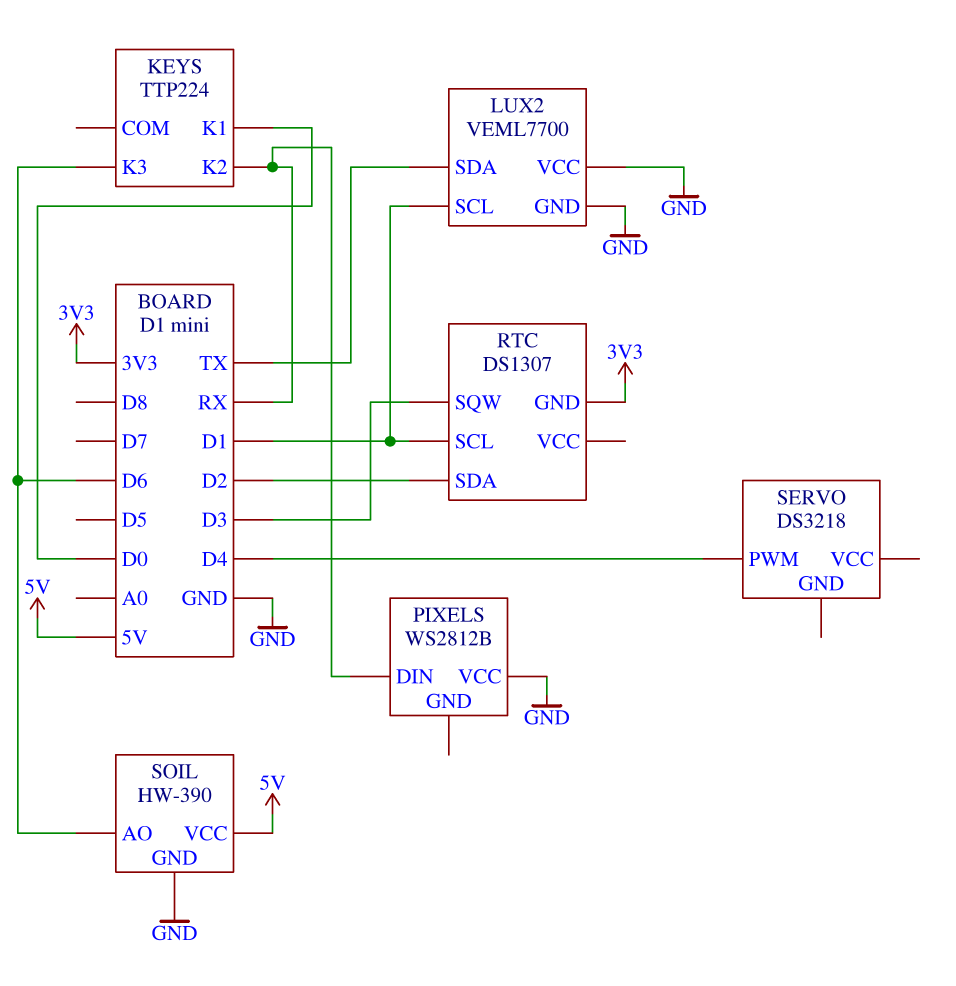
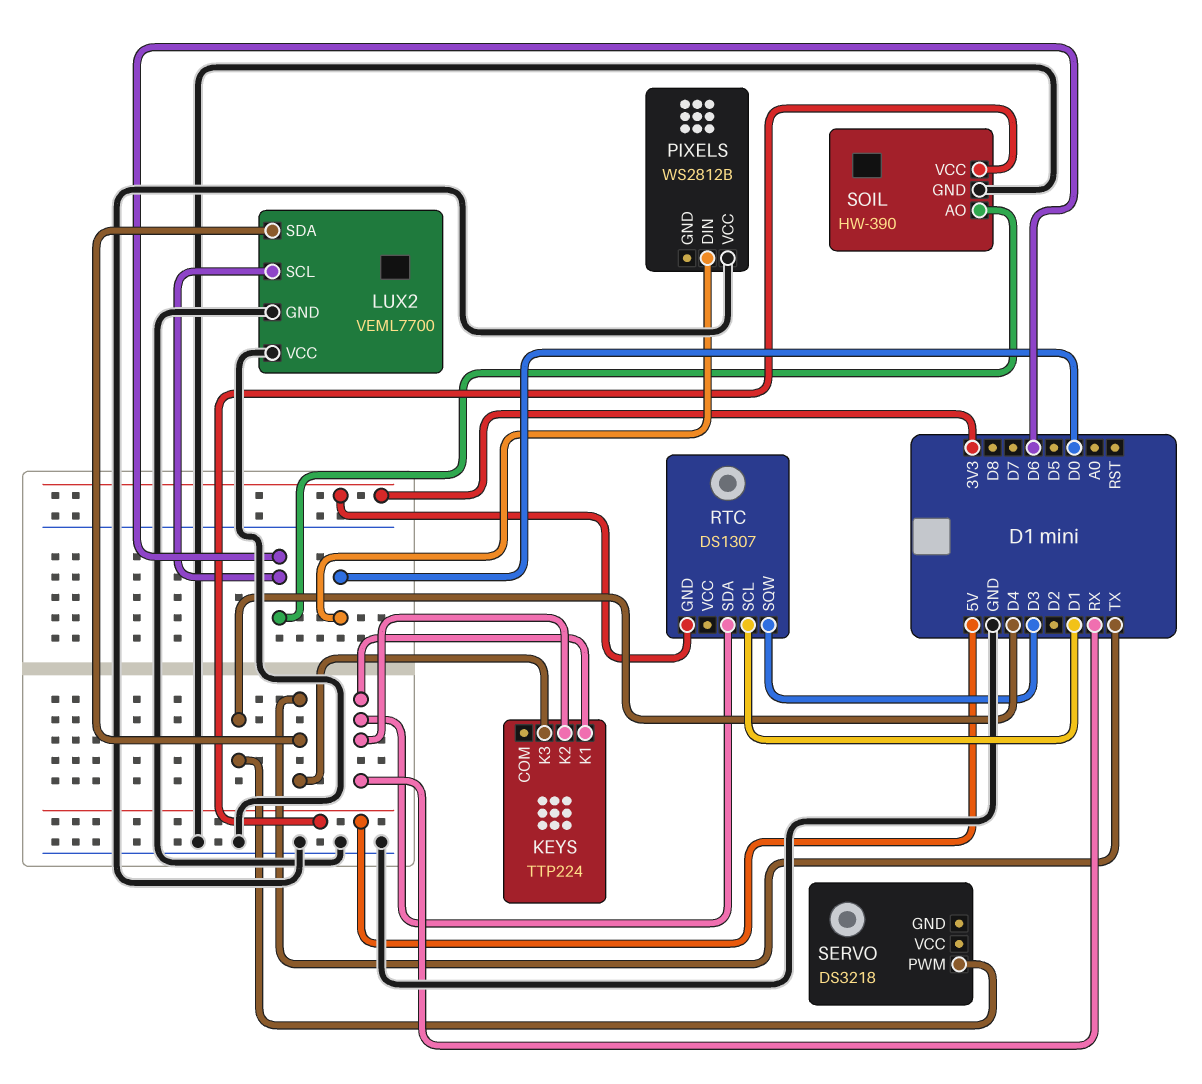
KEYS pin K1: D0 -> RX
KEYS pin K3: D6 -> TX
LUX2 pin SCL: D1 -> D6
PIXELS pin DIN: RX -> D0
RTC pin SDA: D2 -> RX

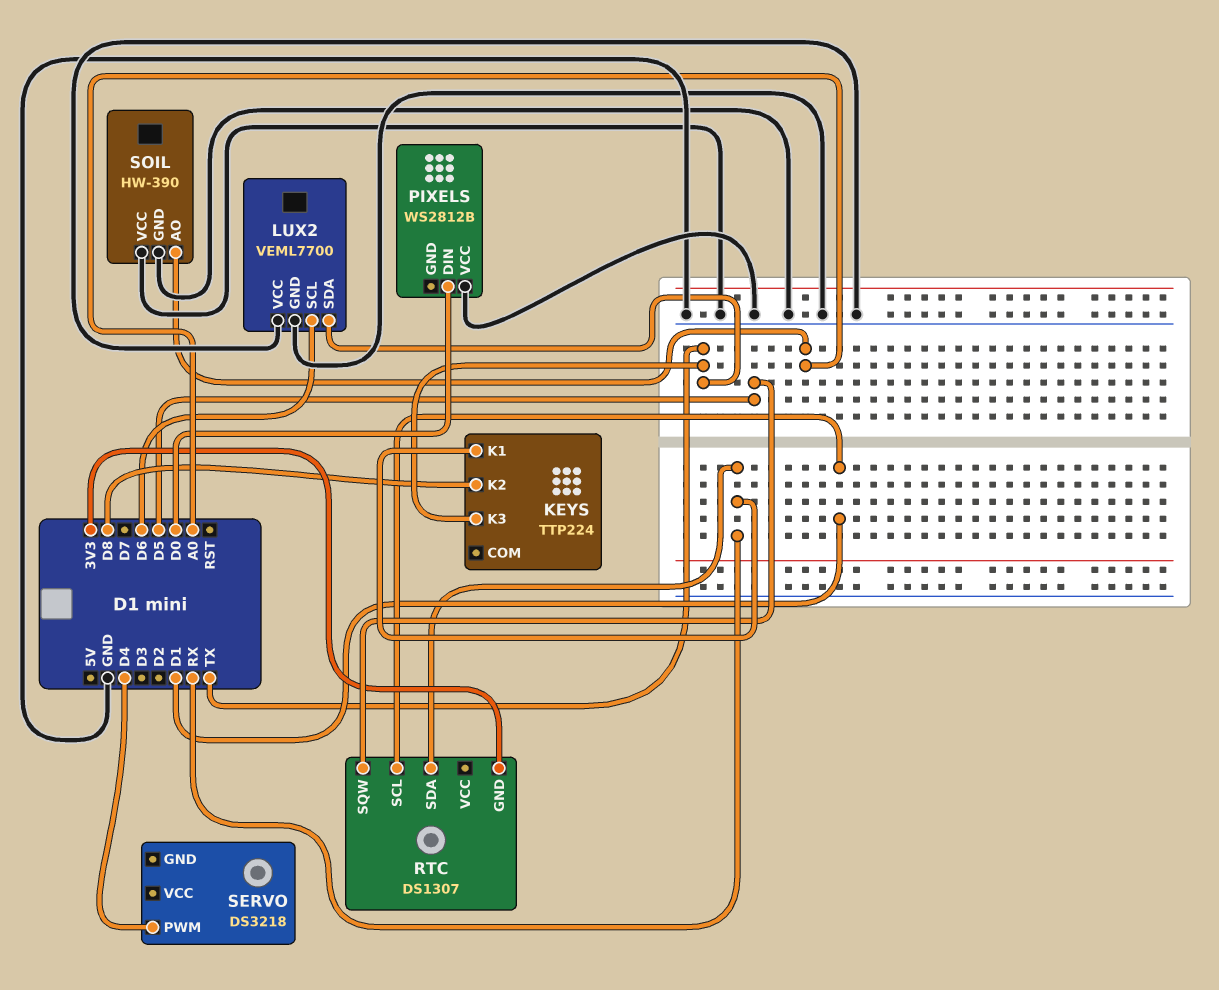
KEYS pin K2: RX -> D8
RTC pin SQW: D3 -> D5
SOIL pin AO: D6 -> A0
SOIL pin VCC: 5V -> GND

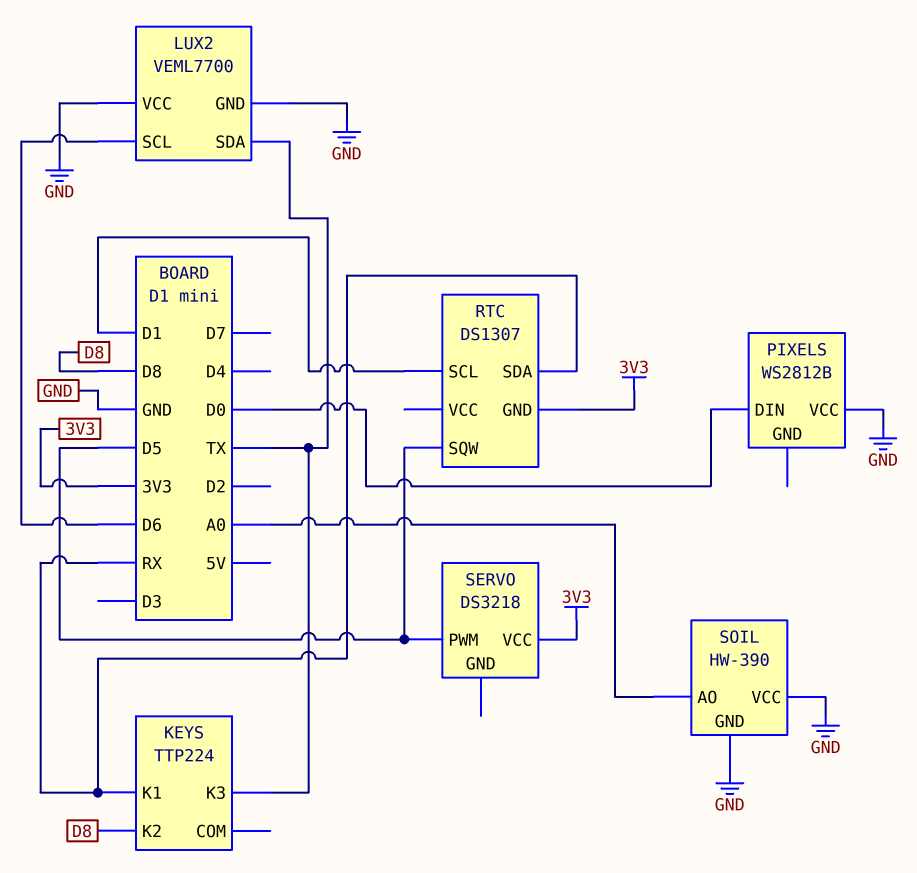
SERVO pin PWM: D4 -> D5
SERVO pin VCC: none -> 3V3

